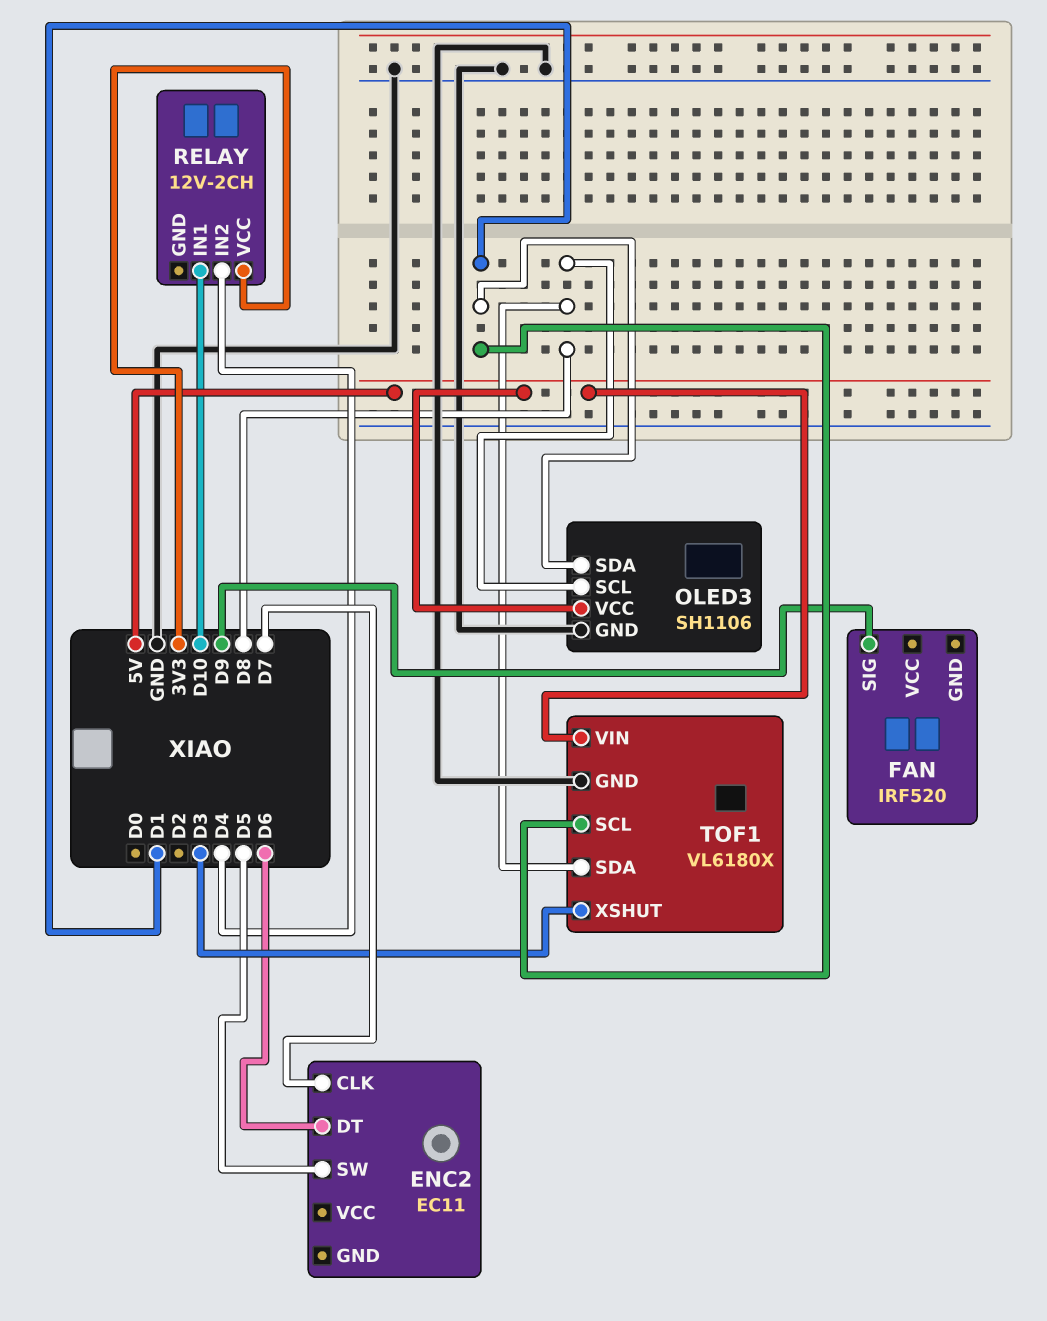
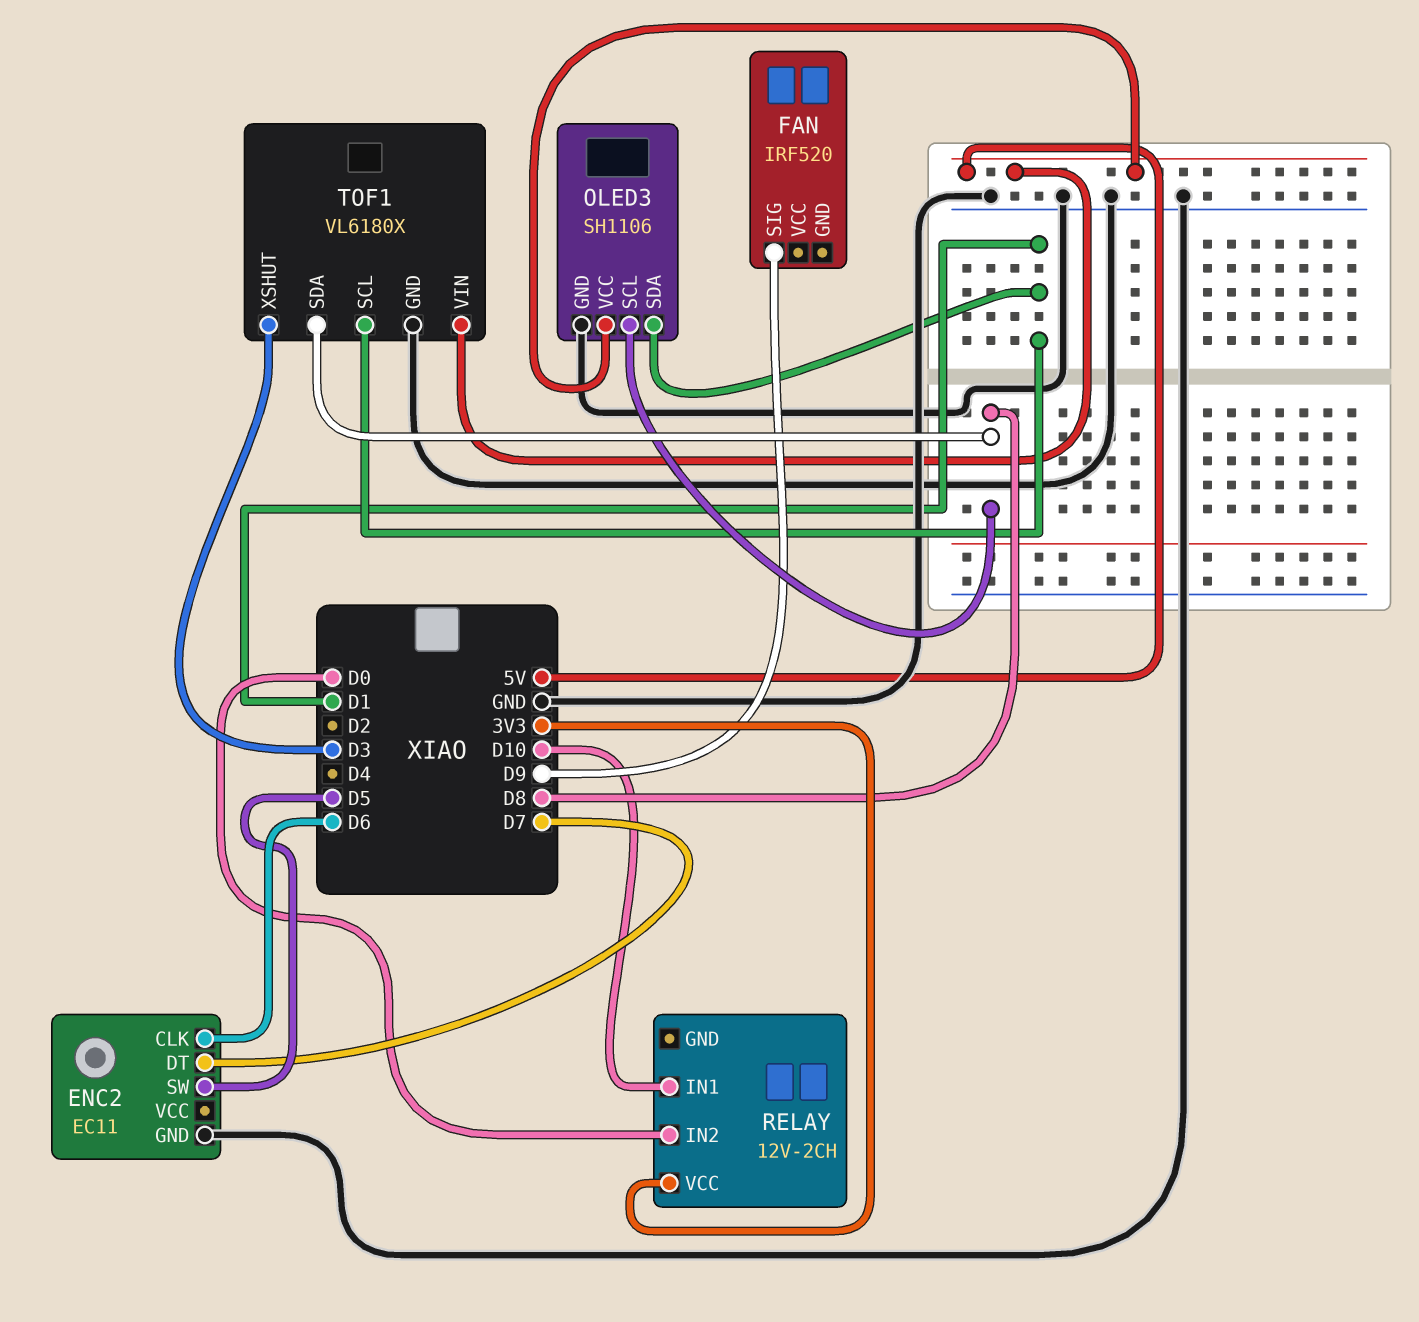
ENC2 pin CLK: D7 -> D6
ENC2 pin DT: D6 -> D7
ENC2 pin GND: none -> GND
RELAY pin IN2: D4 -> D0

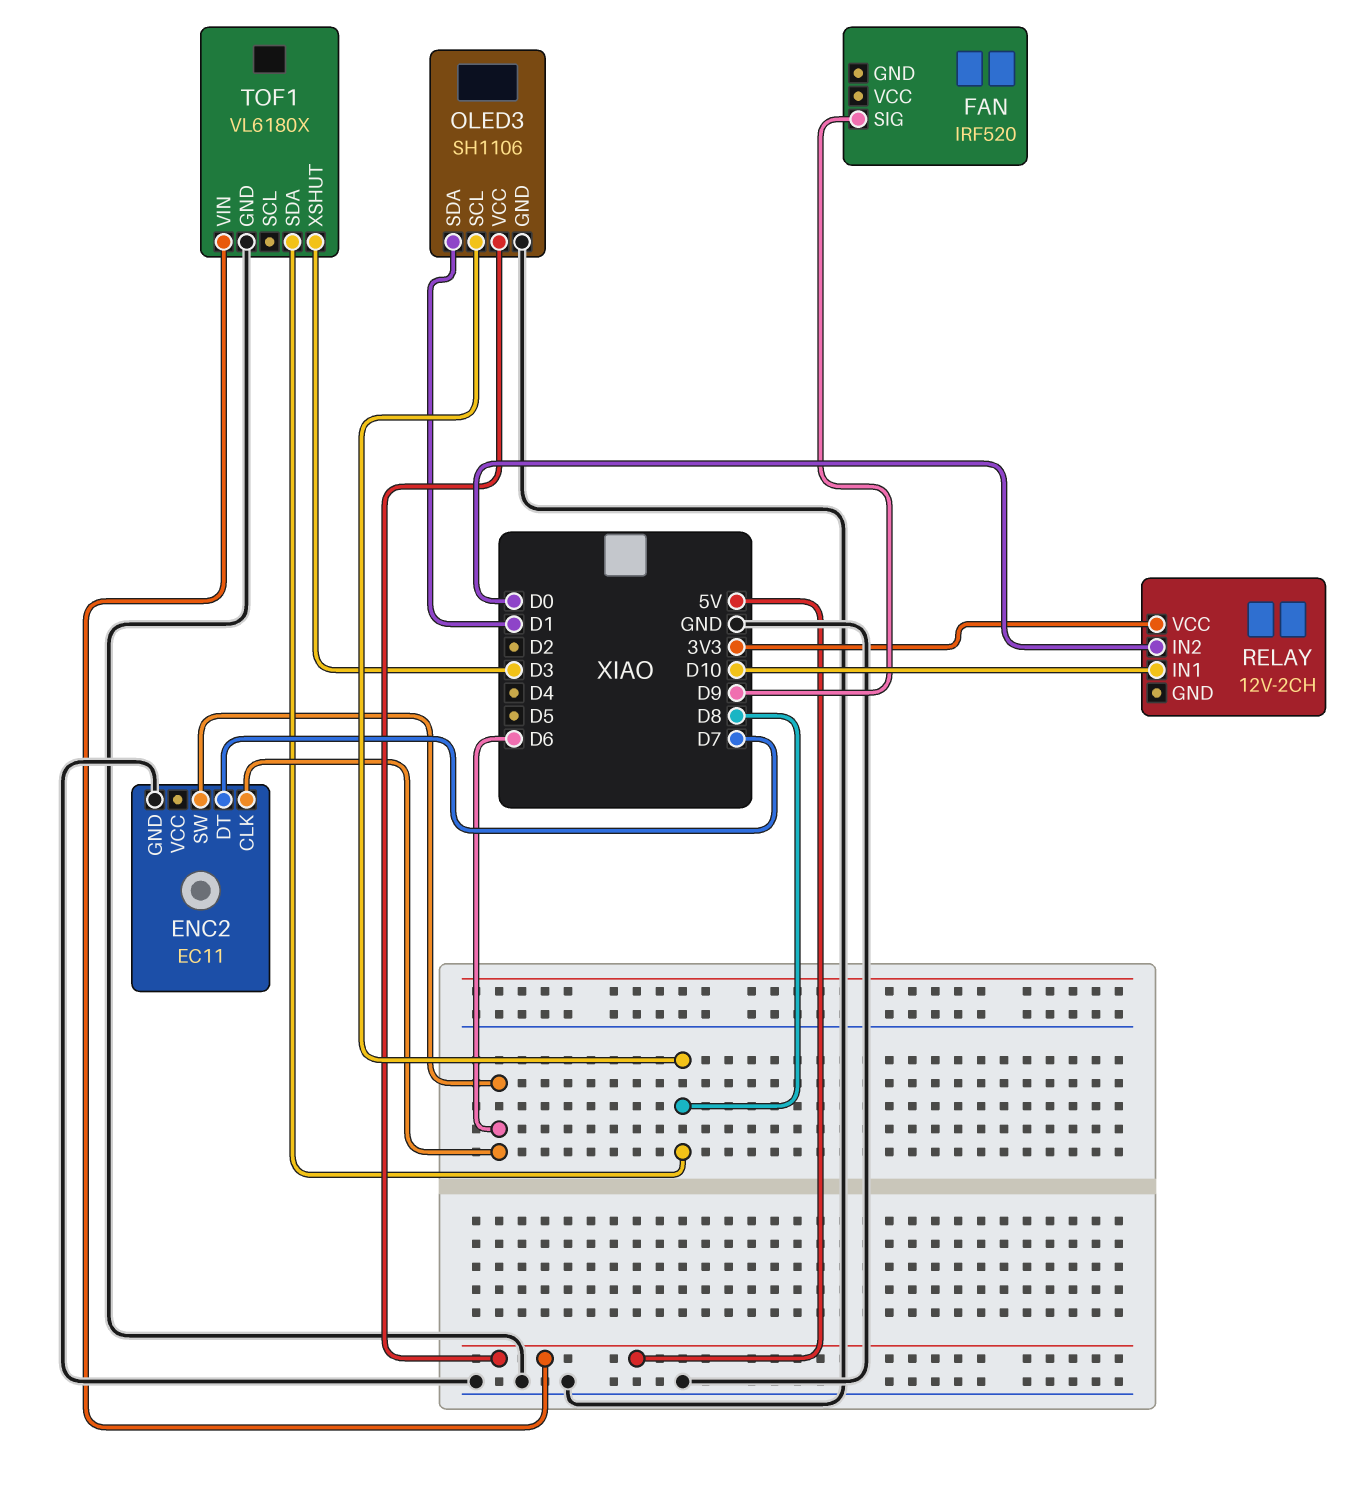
ENC2 pin SW: D5 -> D6
TOF1 pin SCL: D1 -> none

